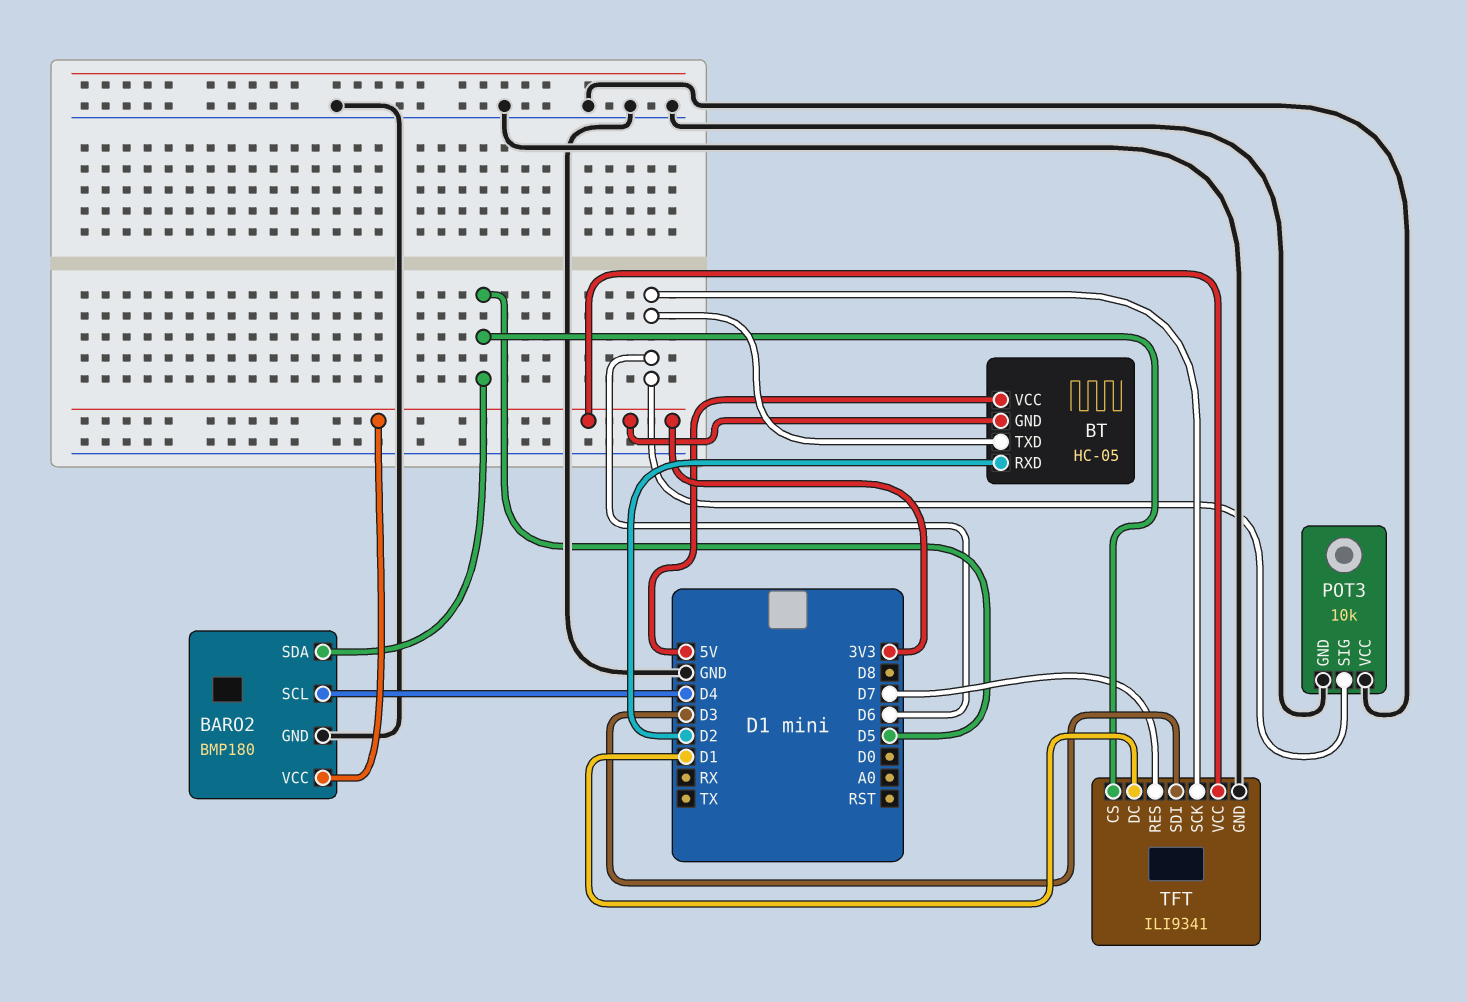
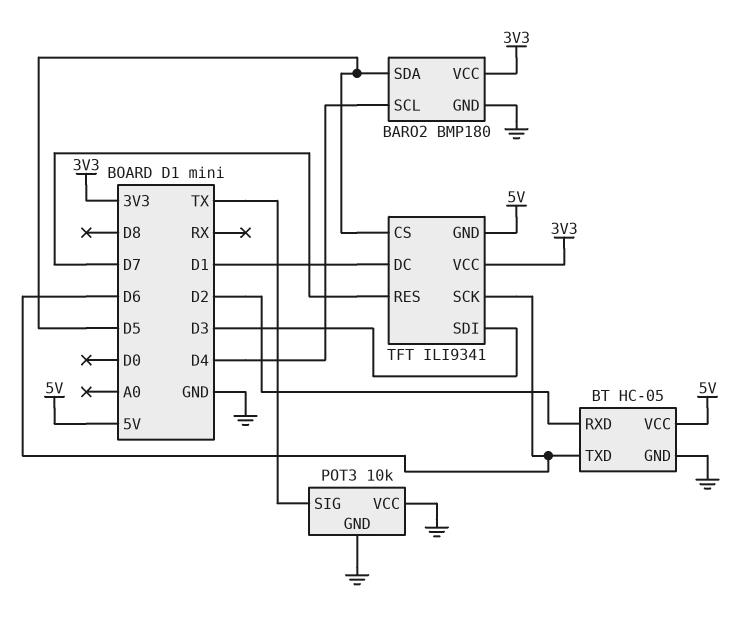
BT pin GND: 3V3 -> GND
POT3 pin SIG: D6 -> TX
TFT pin GND: GND -> 5V

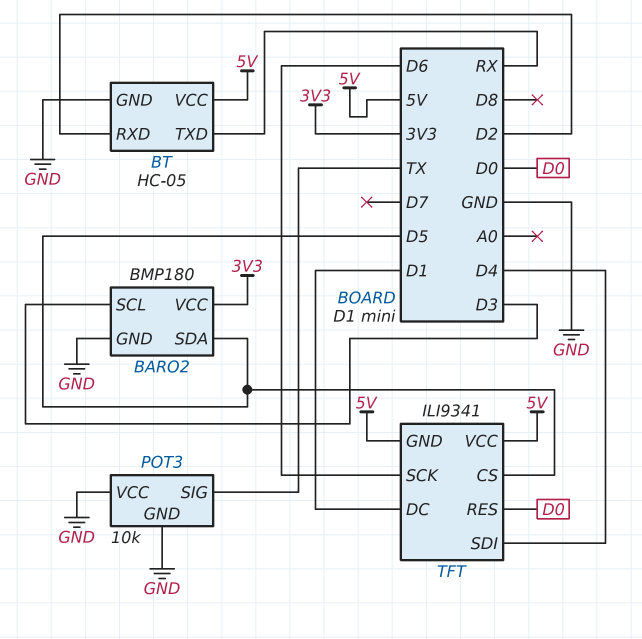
BARO2 pin SCL: D4 -> D3
BT pin TXD: D6 -> RX
TFT pin RES: D7 -> D0
TFT pin SDI: D3 -> D4
TFT pin VCC: 3V3 -> 5V

